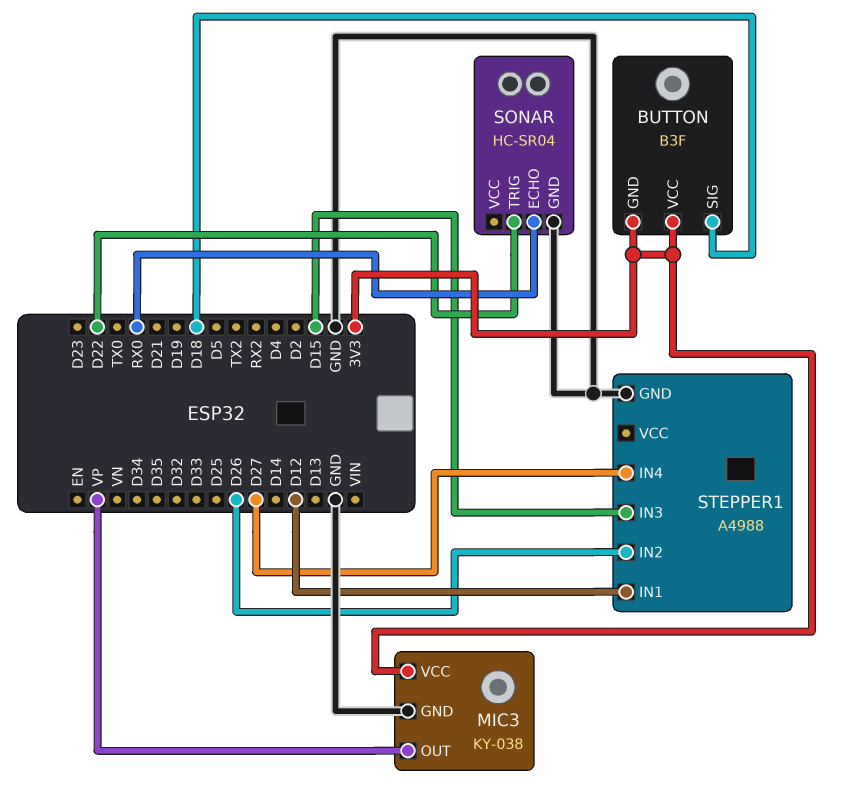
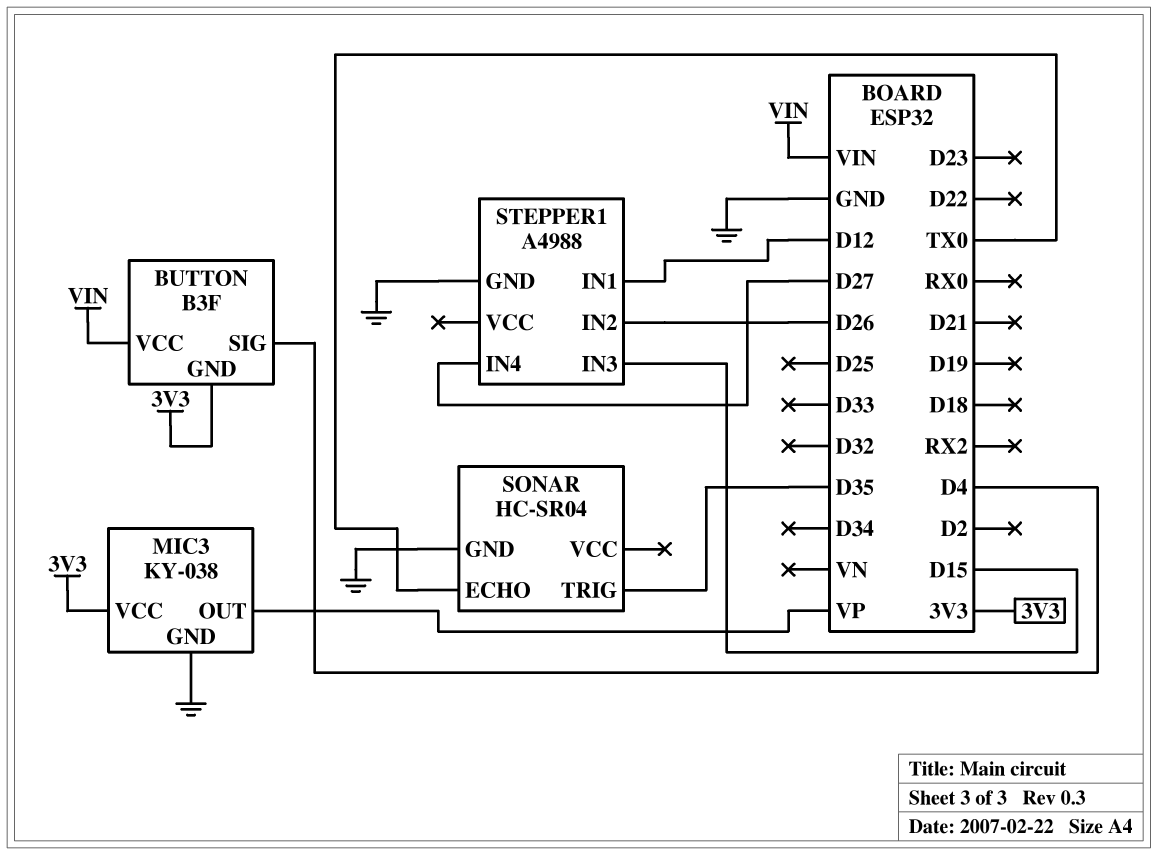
BUTTON pin SIG: D18 -> D4
BUTTON pin VCC: 3V3 -> VIN
SONAR pin ECHO: RX0 -> TX0
SONAR pin TRIG: D22 -> D35

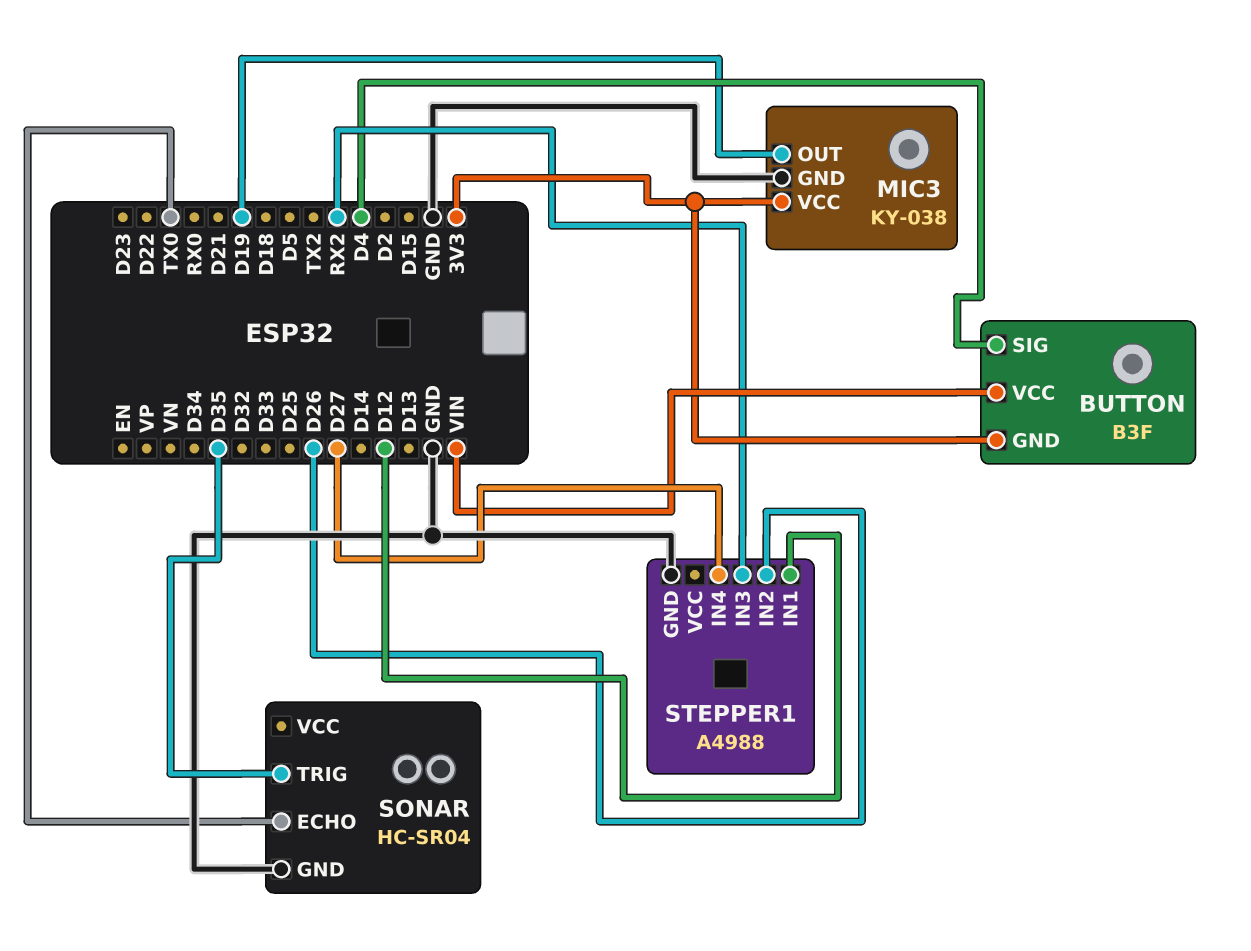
MIC3 pin OUT: VP -> D19
STEPPER1 pin IN3: D15 -> RX2

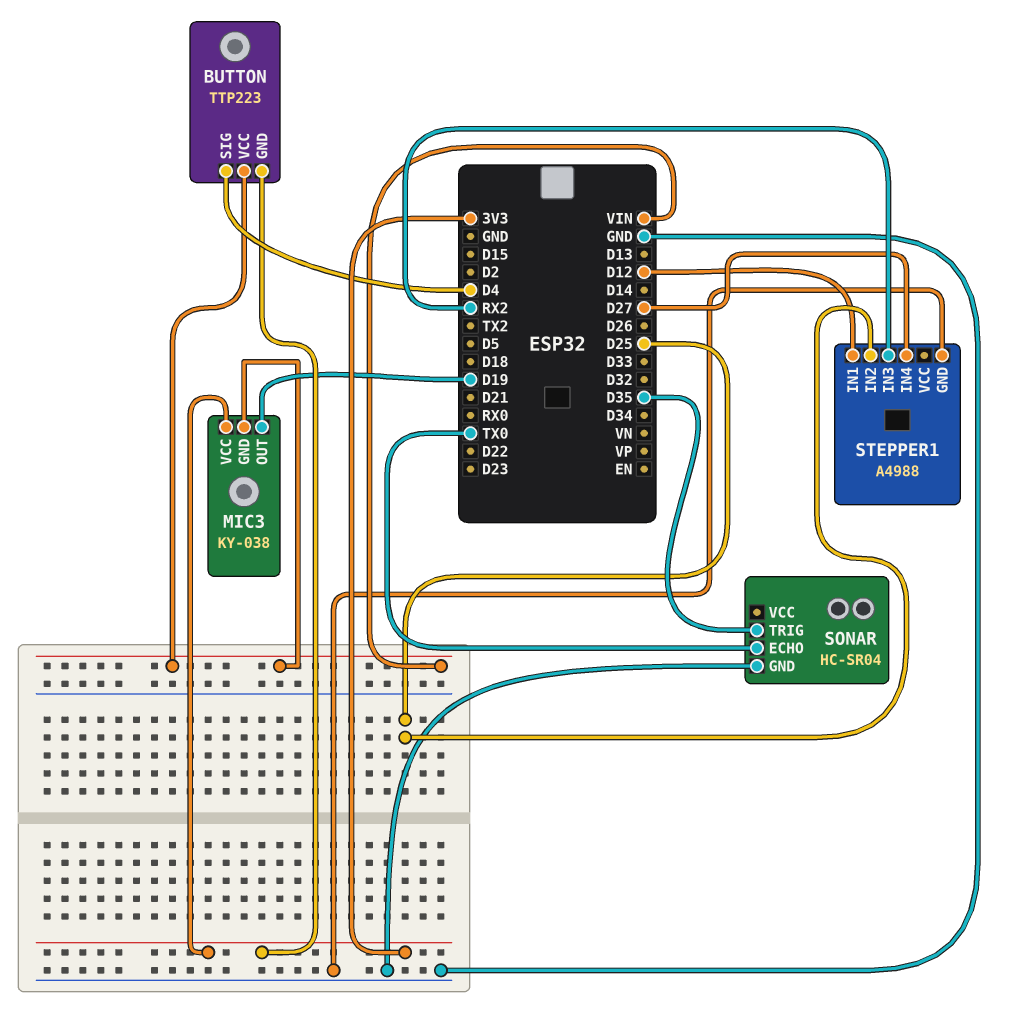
BUTTON: B3F -> TTP223
MIC3 pin GND: GND -> VIN
STEPPER1 pin IN2: D26 -> D25

